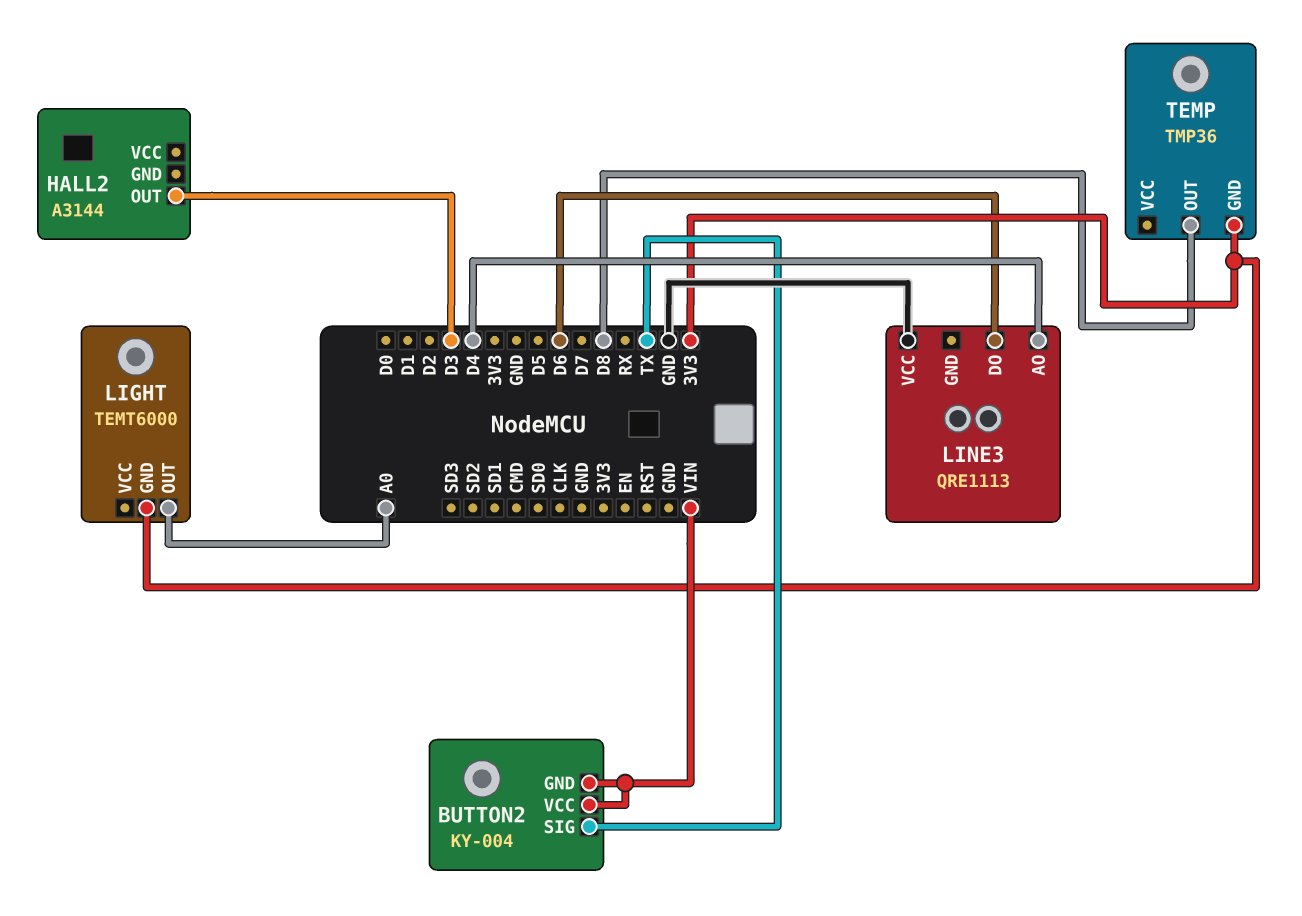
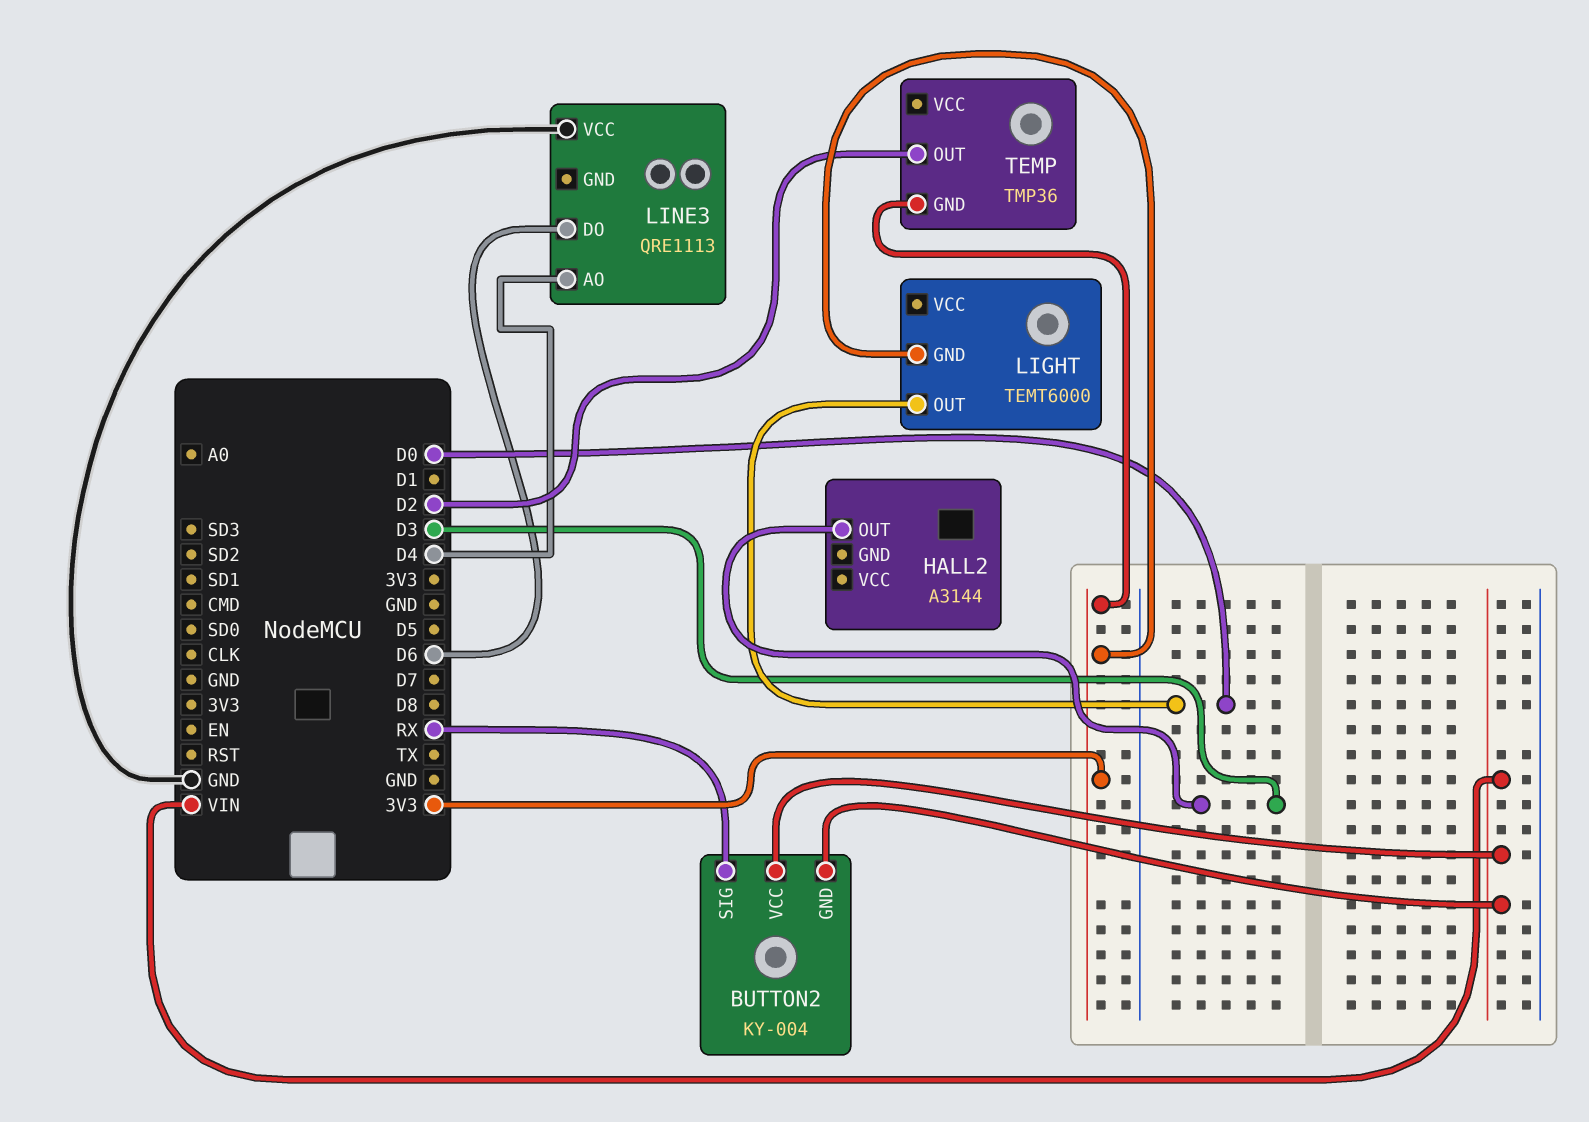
BUTTON2 pin SIG: TX -> RX
LIGHT pin OUT: A0 -> D0
TEMP pin OUT: D8 -> D2

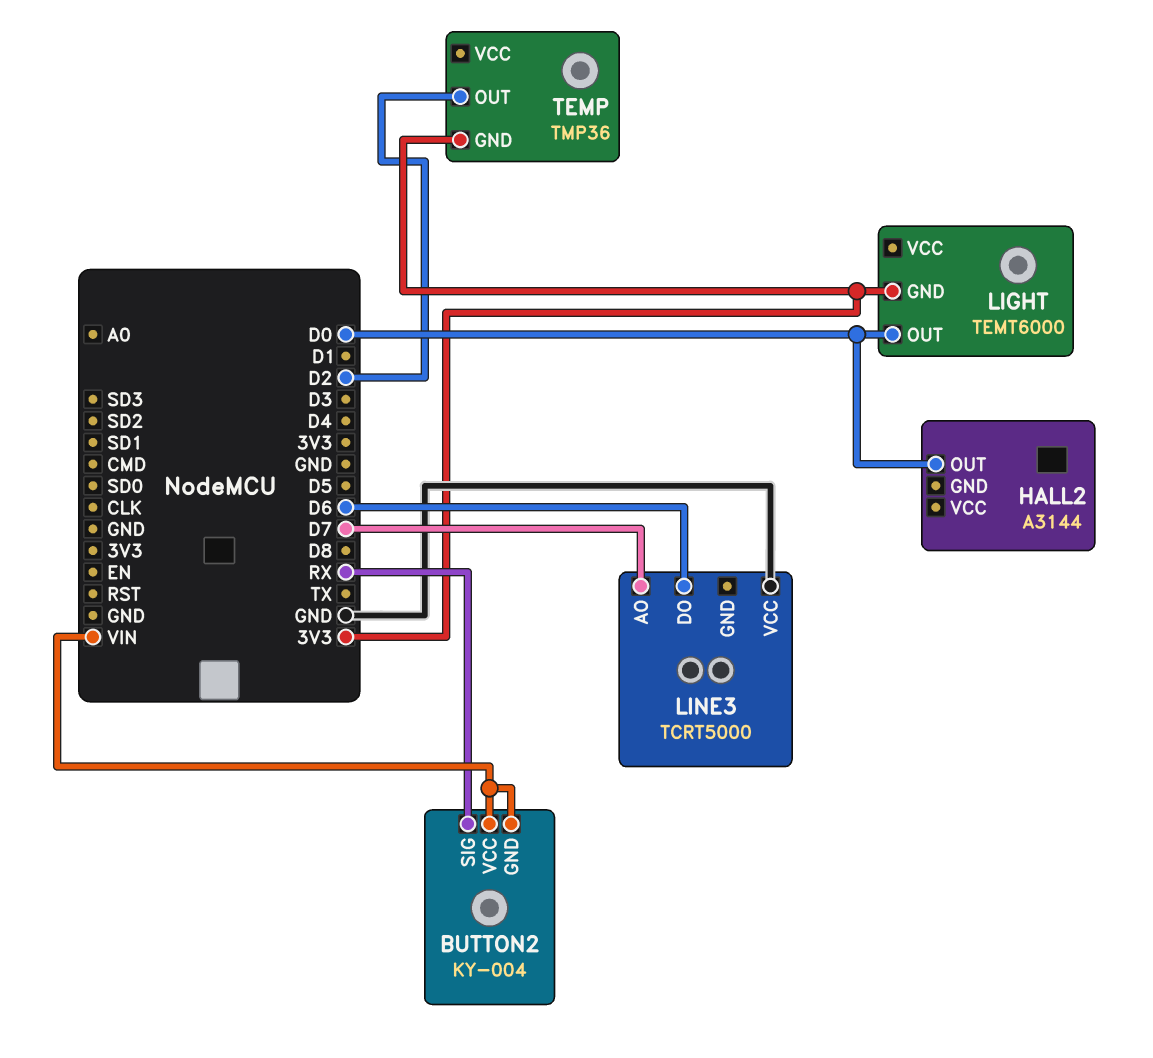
HALL2 pin OUT: D3 -> D0
LINE3: QRE1113 -> TCRT5000
LINE3 pin AO: D4 -> D7

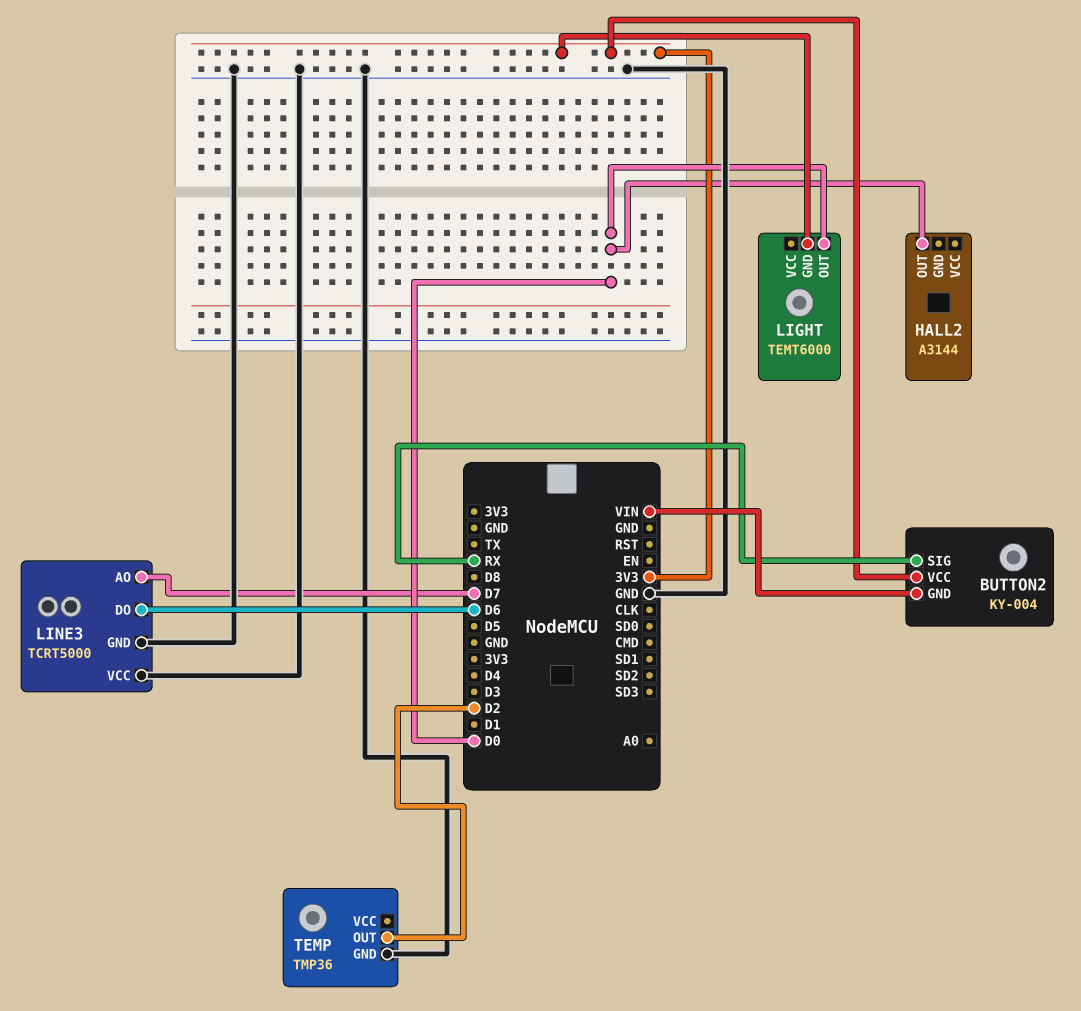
BUTTON2 pin VCC: VIN -> 3V3
LINE3 pin GND: none -> GND
TEMP pin GND: 3V3 -> GND

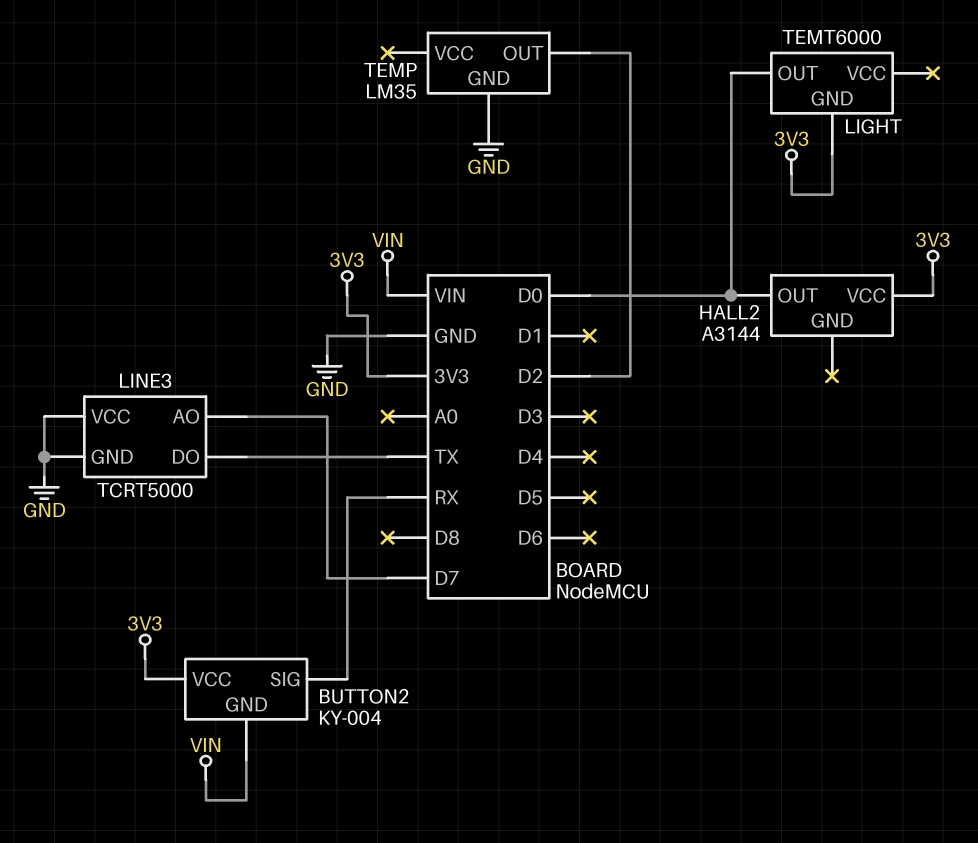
HALL2 pin VCC: none -> 3V3
LINE3 pin DO: D6 -> TX
TEMP: TMP36 -> LM35

